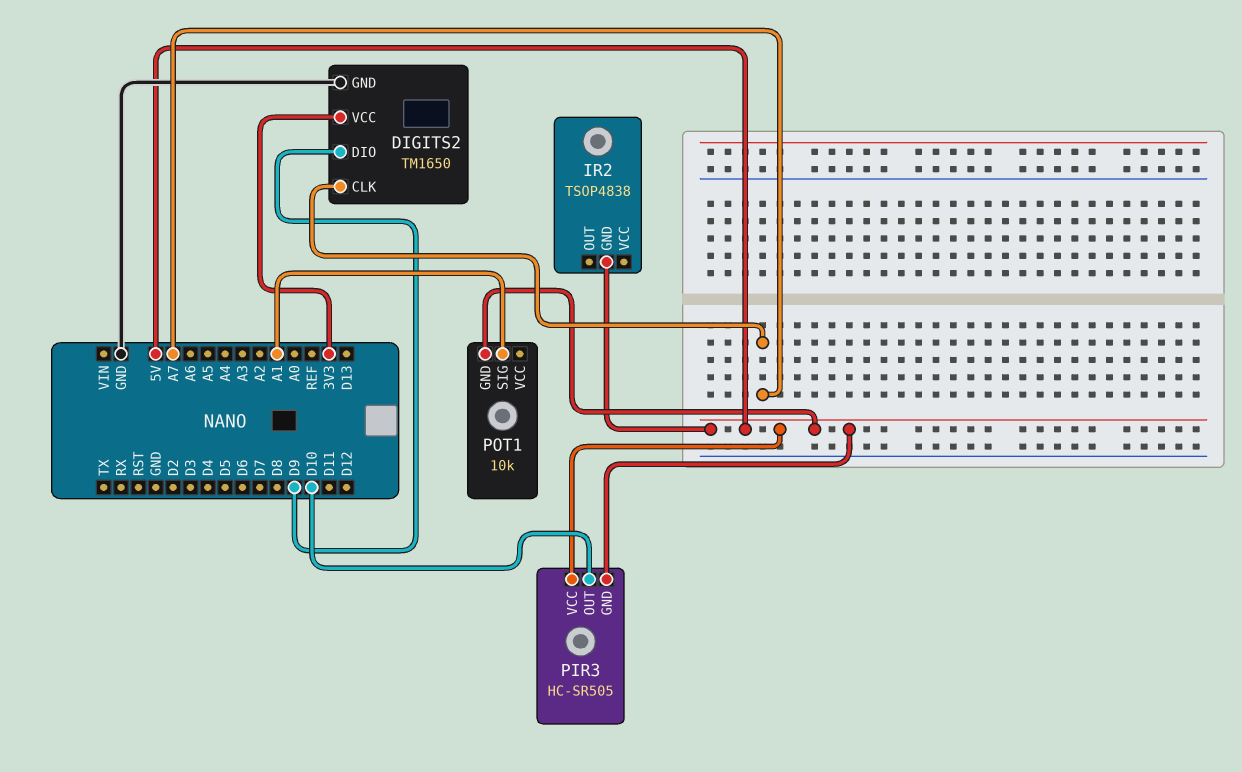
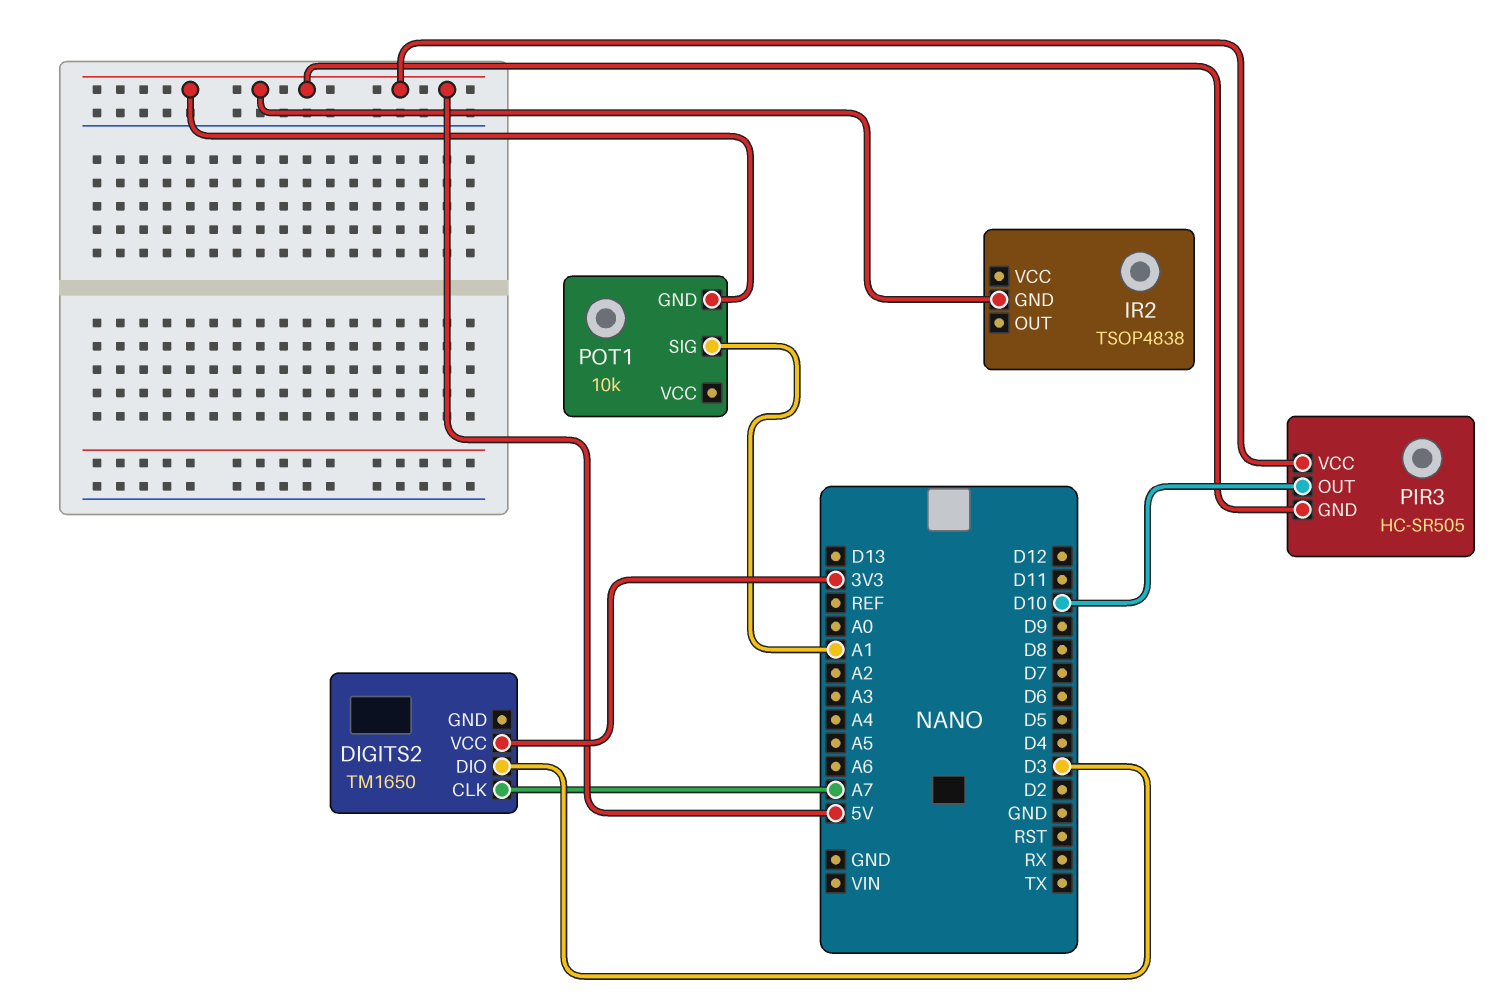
DIGITS2 pin DIO: D9 -> D3
DIGITS2 pin GND: GND -> none

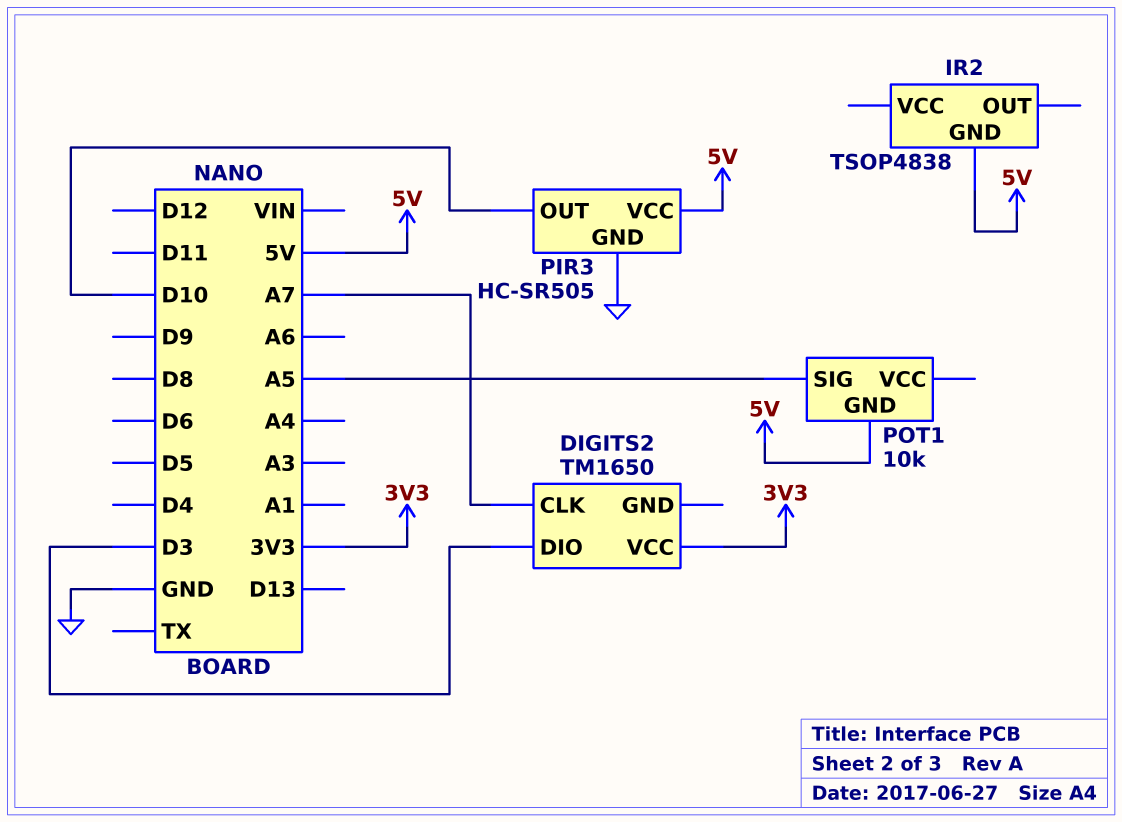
PIR3 pin GND: 5V -> GND
POT1 pin SIG: A1 -> A5

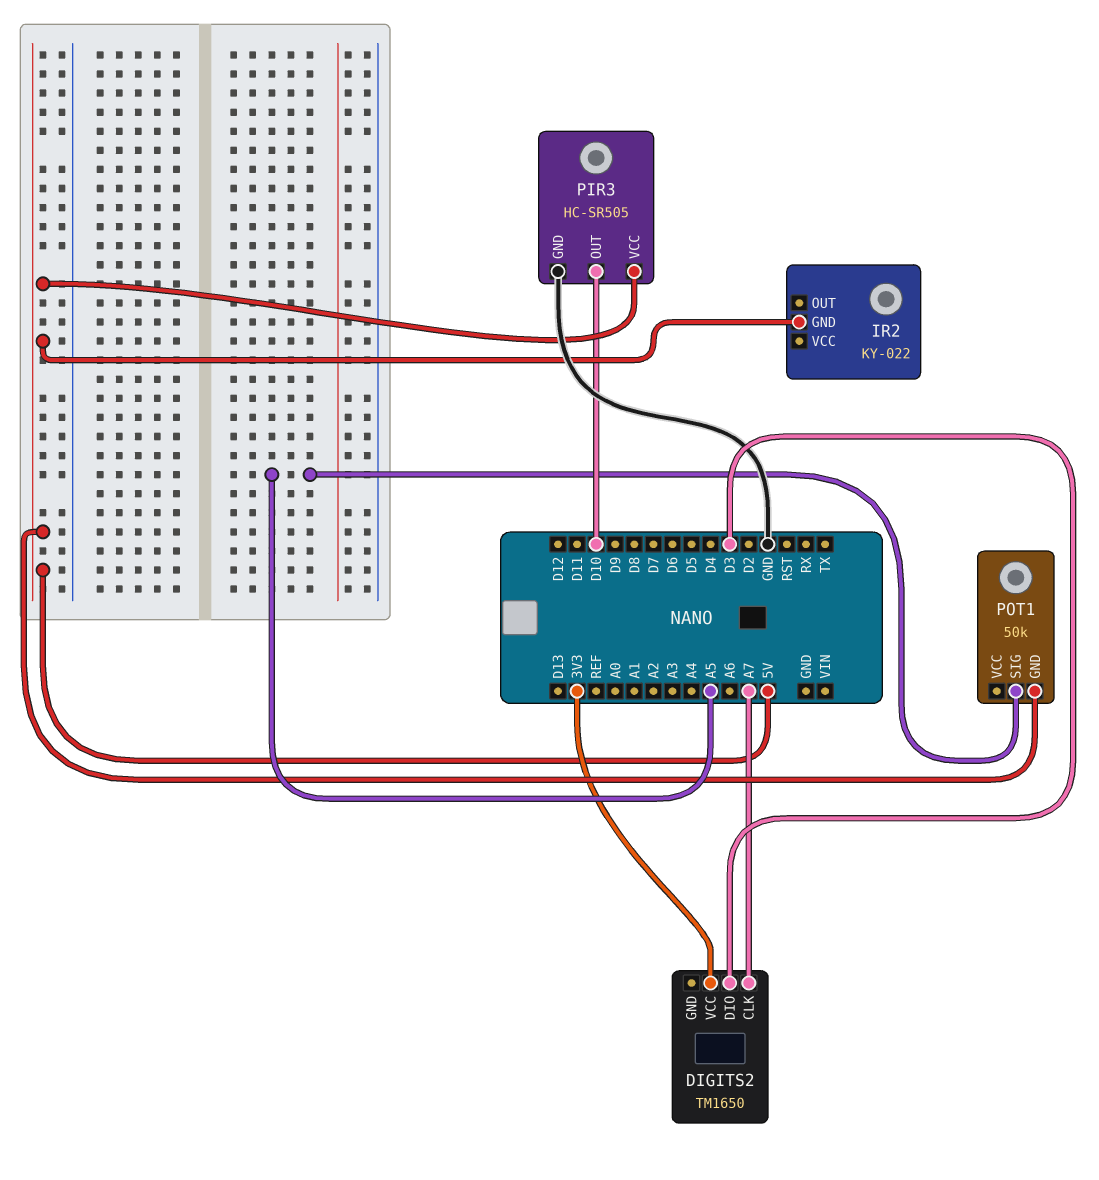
IR2: TSOP4838 -> KY-022
POT1: 10k -> 50k

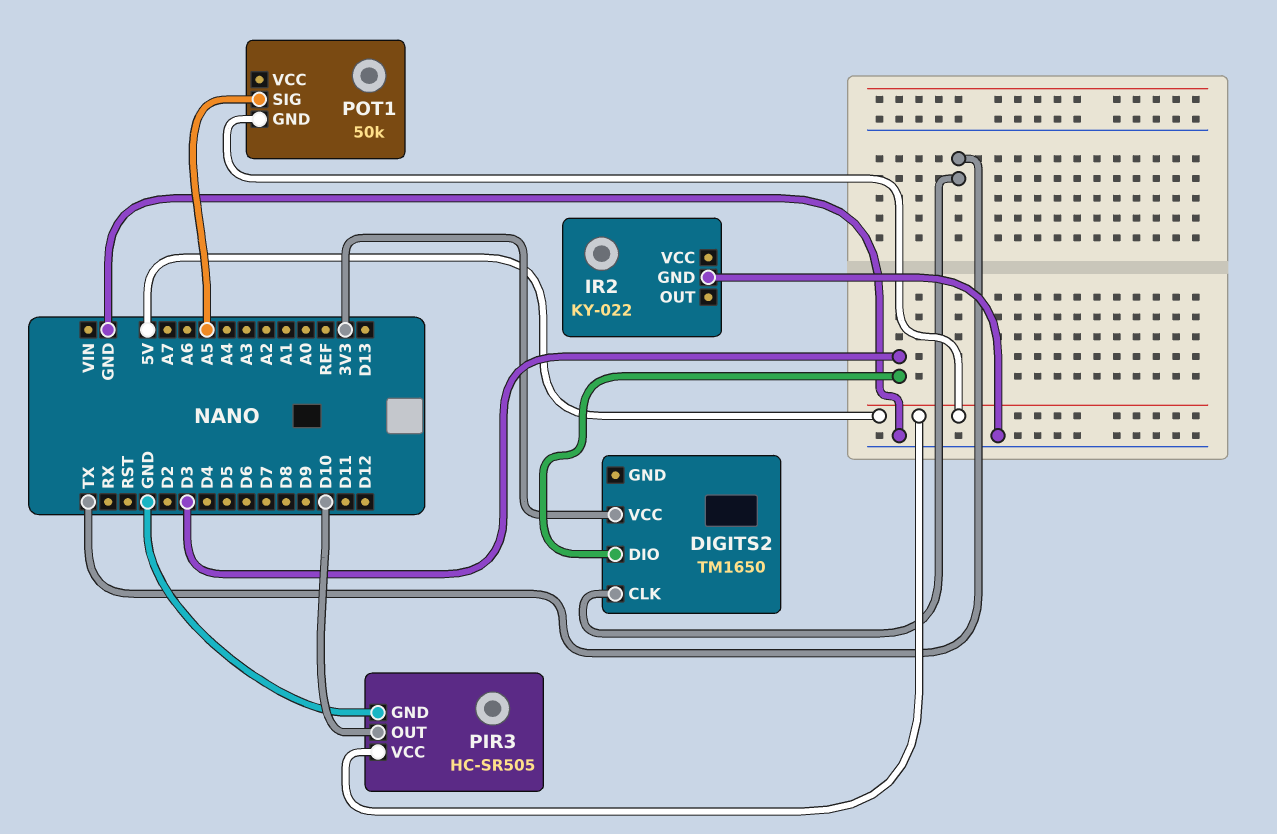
DIGITS2 pin CLK: A7 -> TX
IR2 pin GND: 5V -> GND

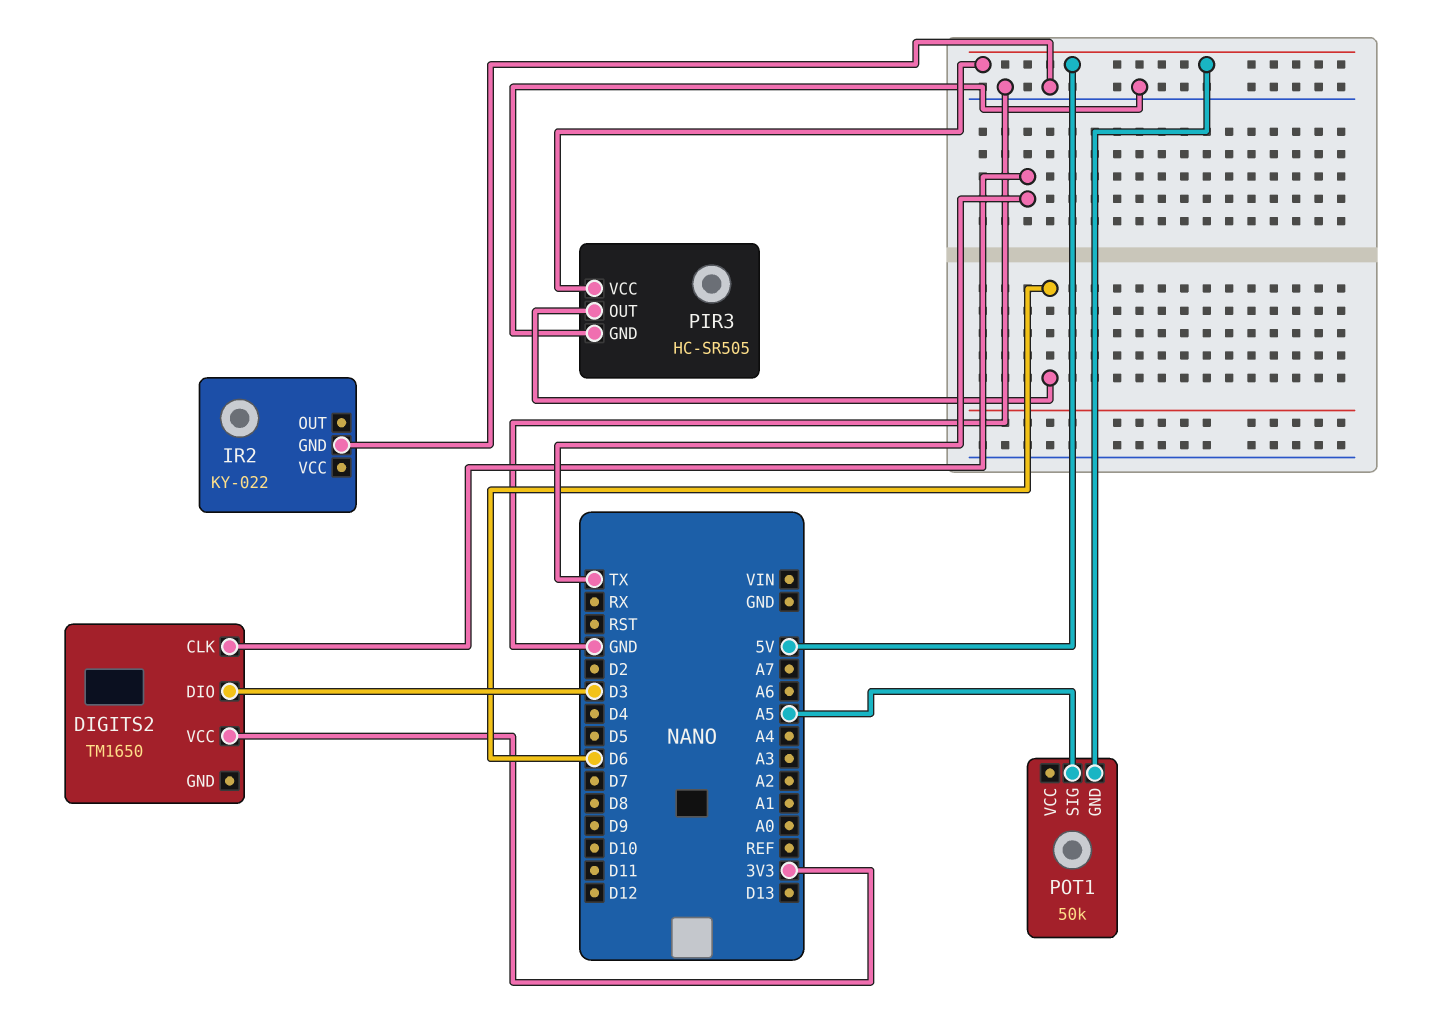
PIR3 pin OUT: D10 -> D6

